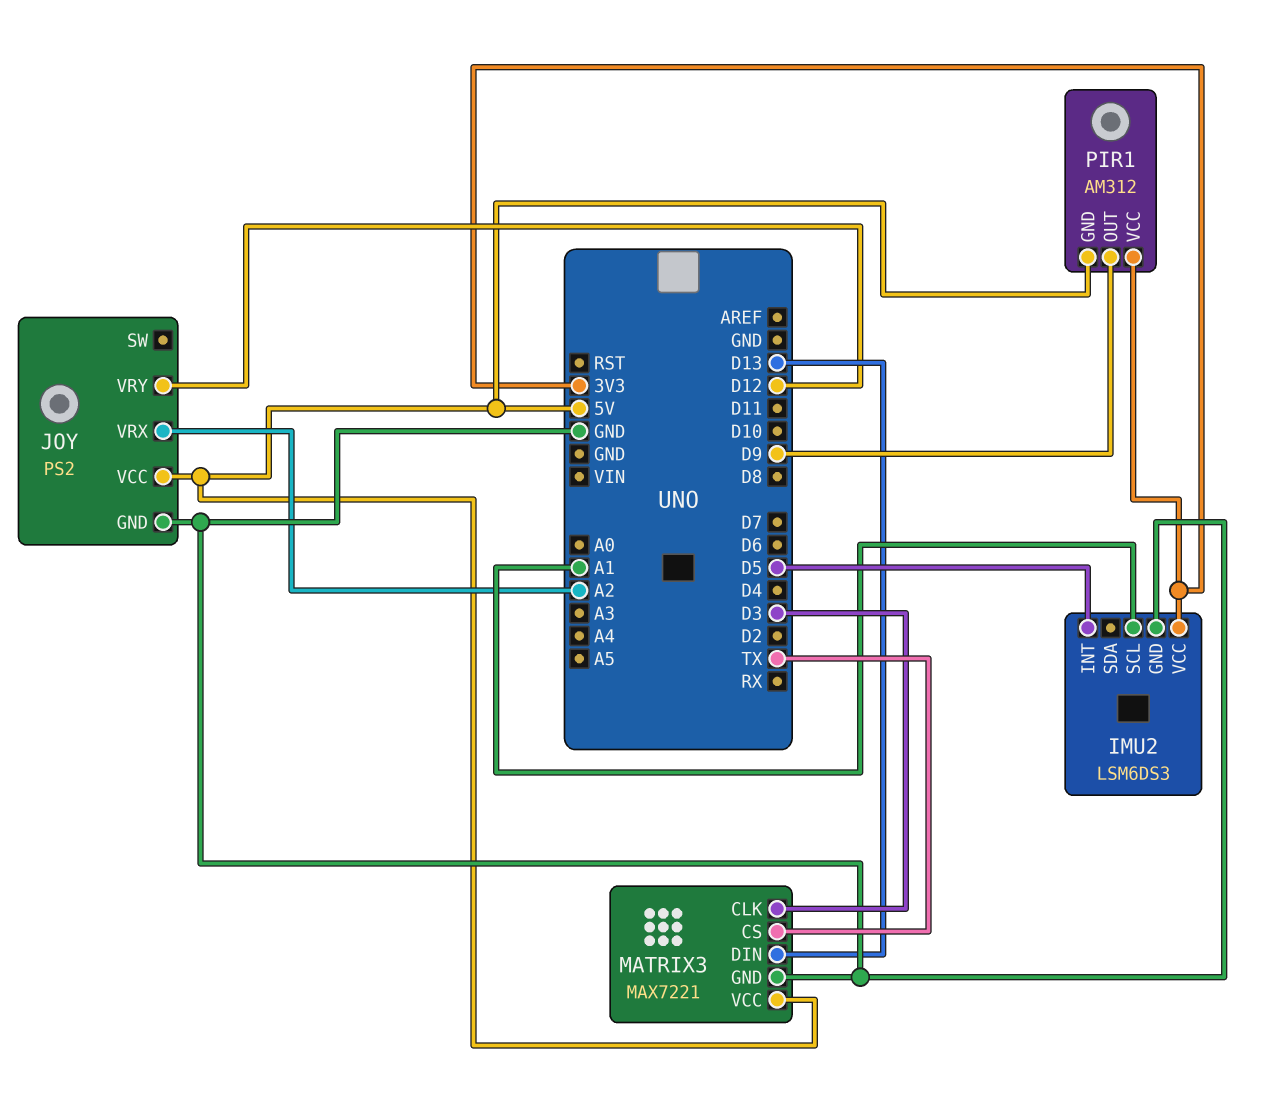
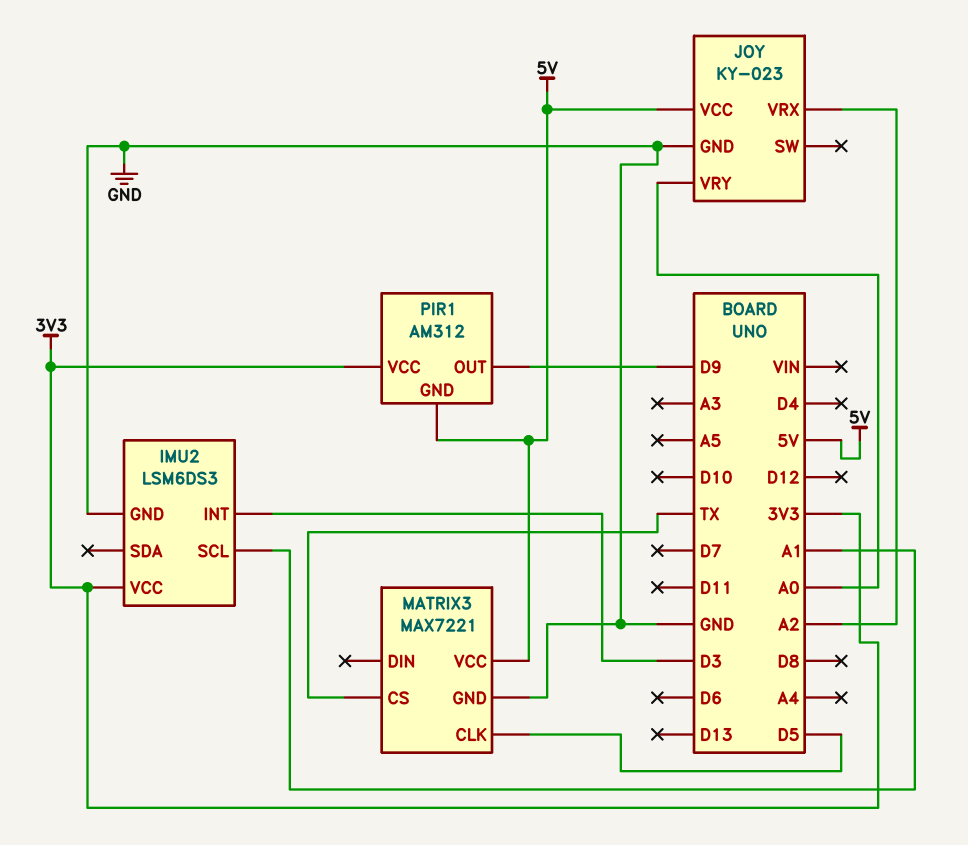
IMU2 pin INT: D5 -> D3
JOY: PS2 -> KY-023
JOY pin VRY: D12 -> A0
MATRIX3 pin CLK: D3 -> D5
MATRIX3 pin DIN: D13 -> none

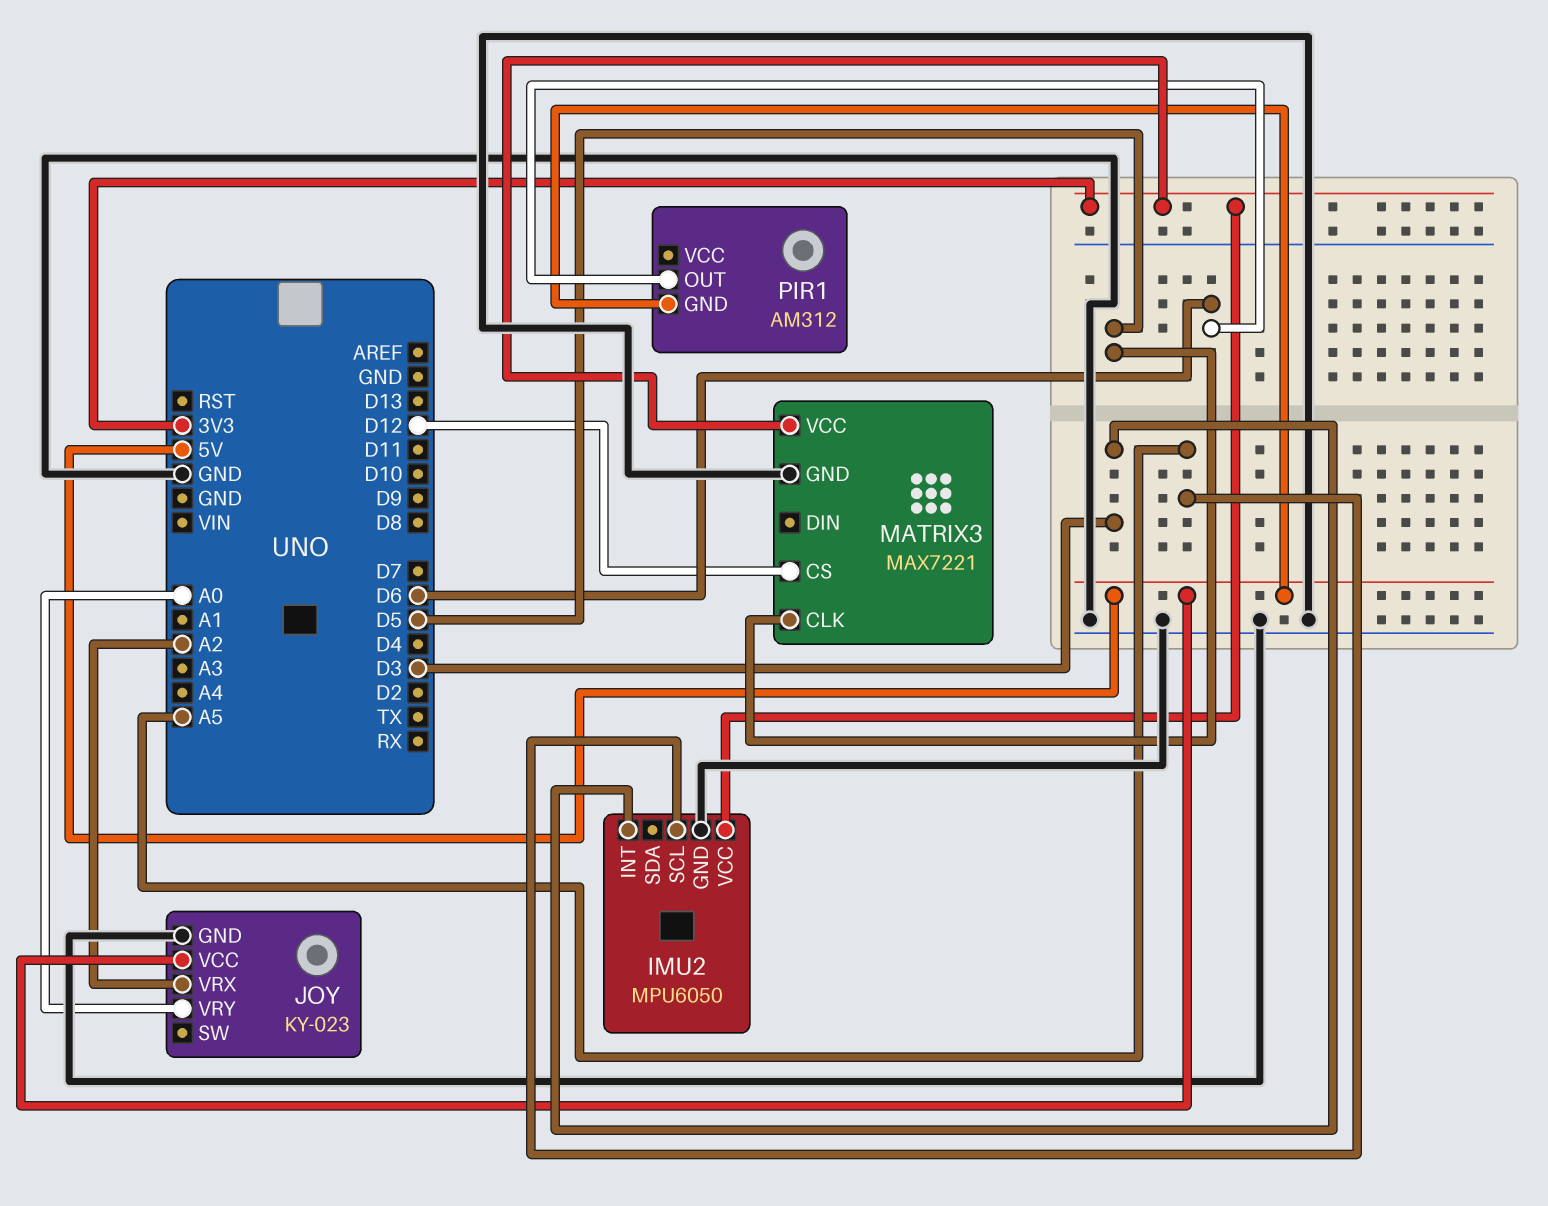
IMU2: LSM6DS3 -> MPU6050
IMU2 pin SCL: A1 -> A5
MATRIX3 pin CS: TX -> D12
MATRIX3 pin VCC: 5V -> 3V3
PIR1 pin OUT: D9 -> D6
PIR1 pin VCC: 3V3 -> none

